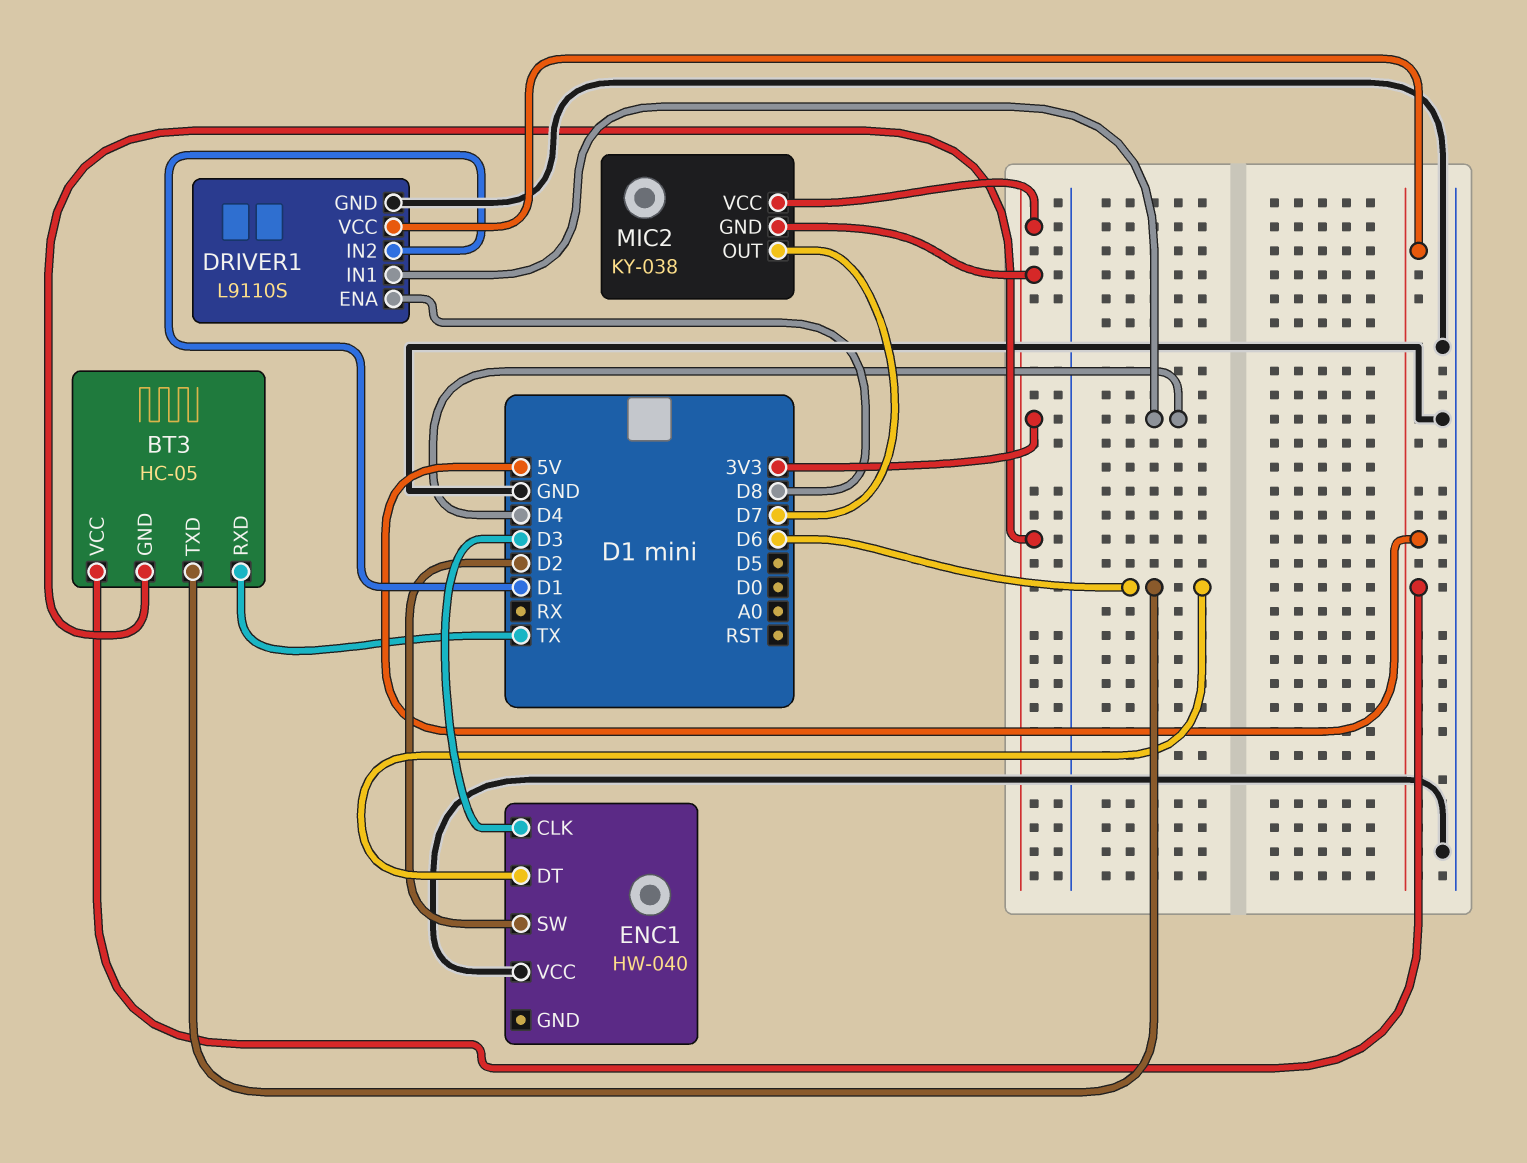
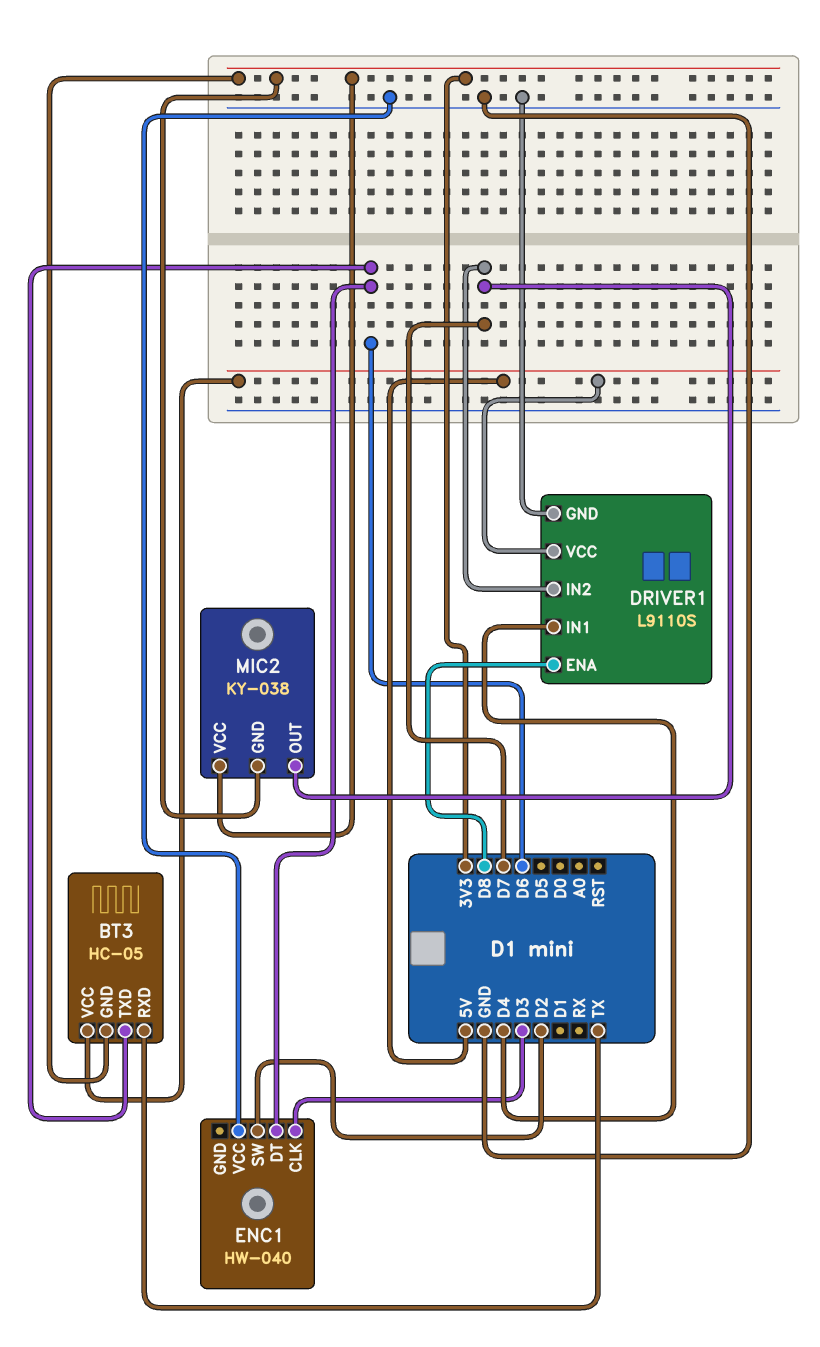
DRIVER1 pin IN2: D1 -> D7

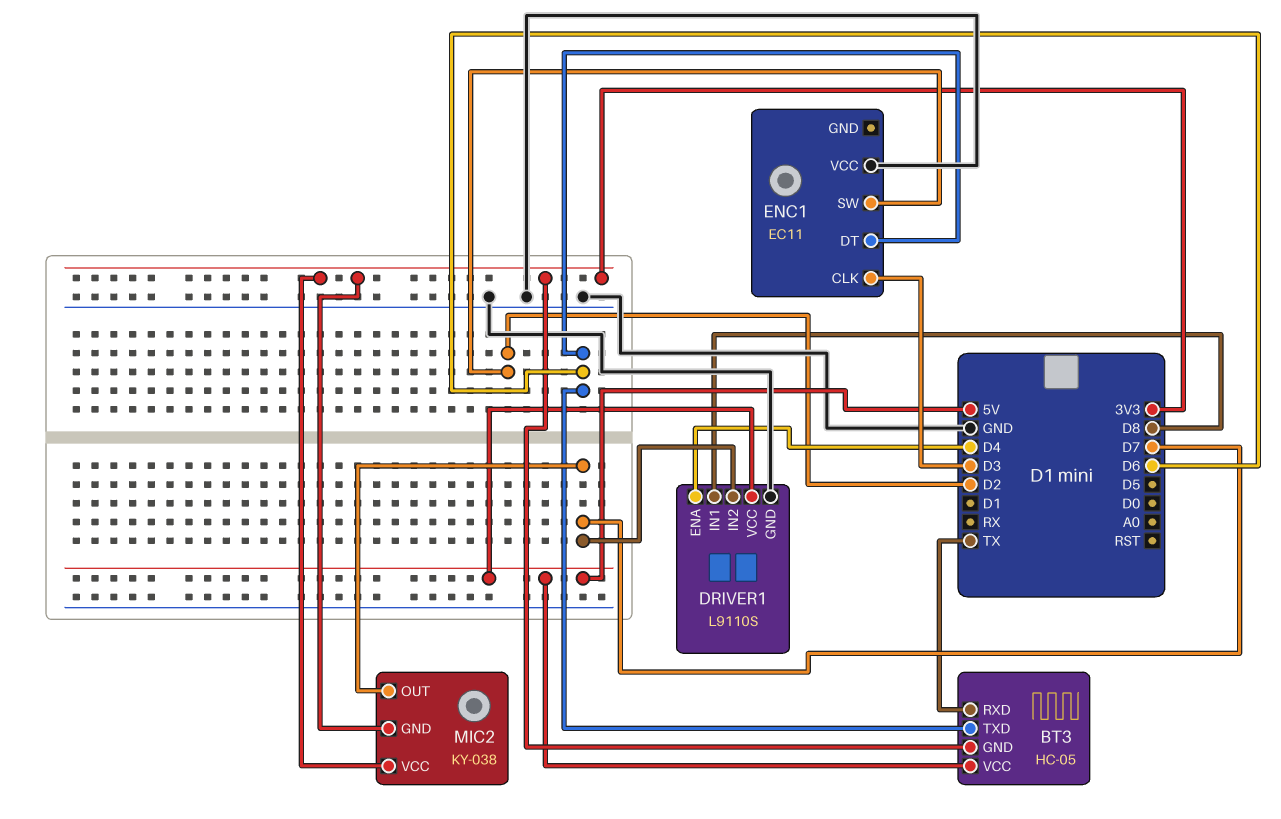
DRIVER1 pin ENA: D8 -> D4
DRIVER1 pin IN1: D4 -> D8
ENC1: HW-040 -> EC11

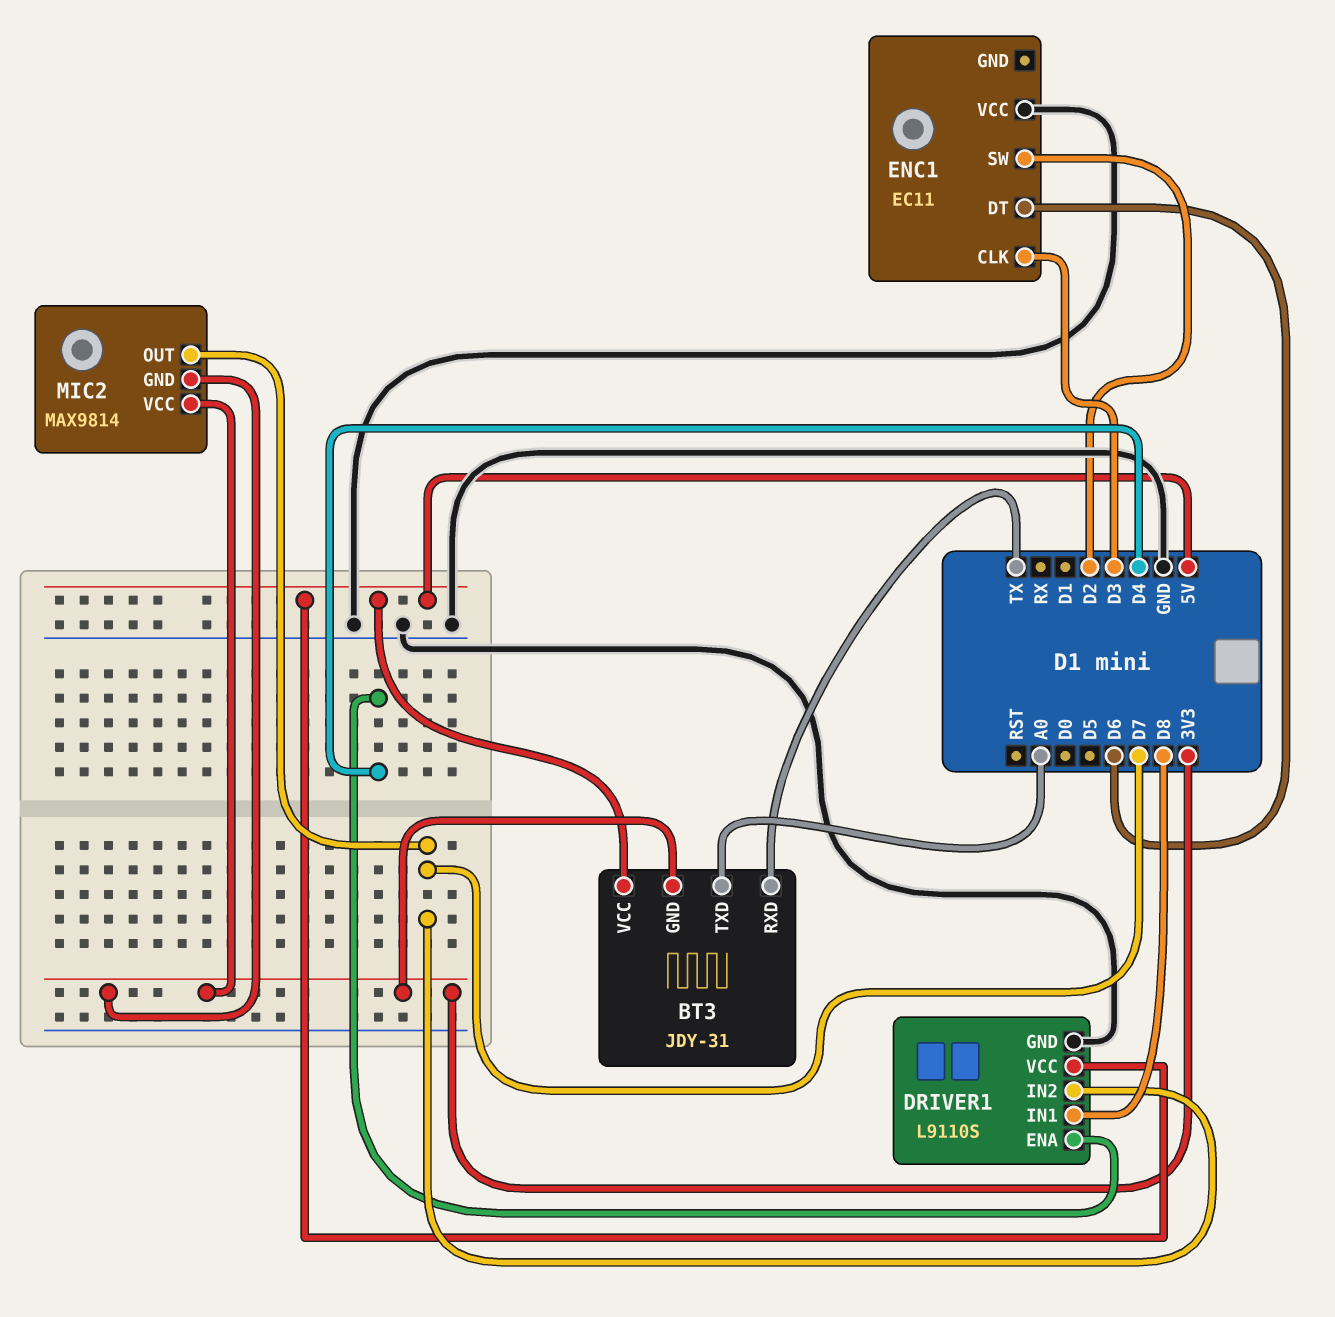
BT3: HC-05 -> JDY-31
BT3 pin TXD: D6 -> A0
MIC2: KY-038 -> MAX9814

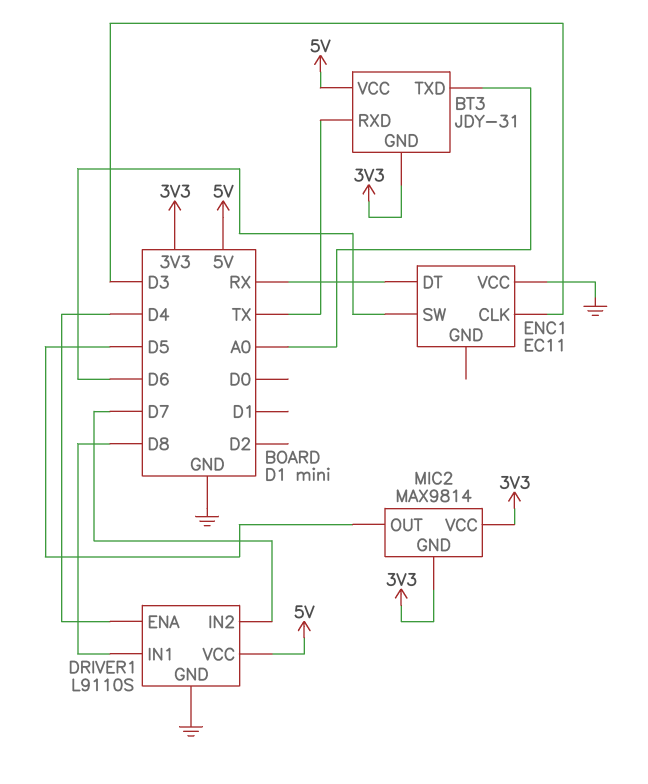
ENC1 pin DT: D6 -> RX
ENC1 pin SW: D2 -> D6
MIC2 pin OUT: D7 -> D5

